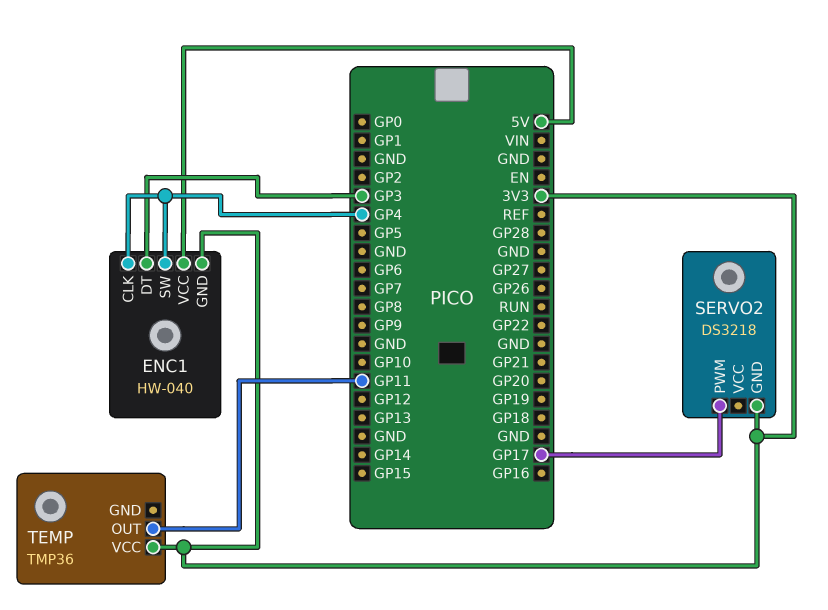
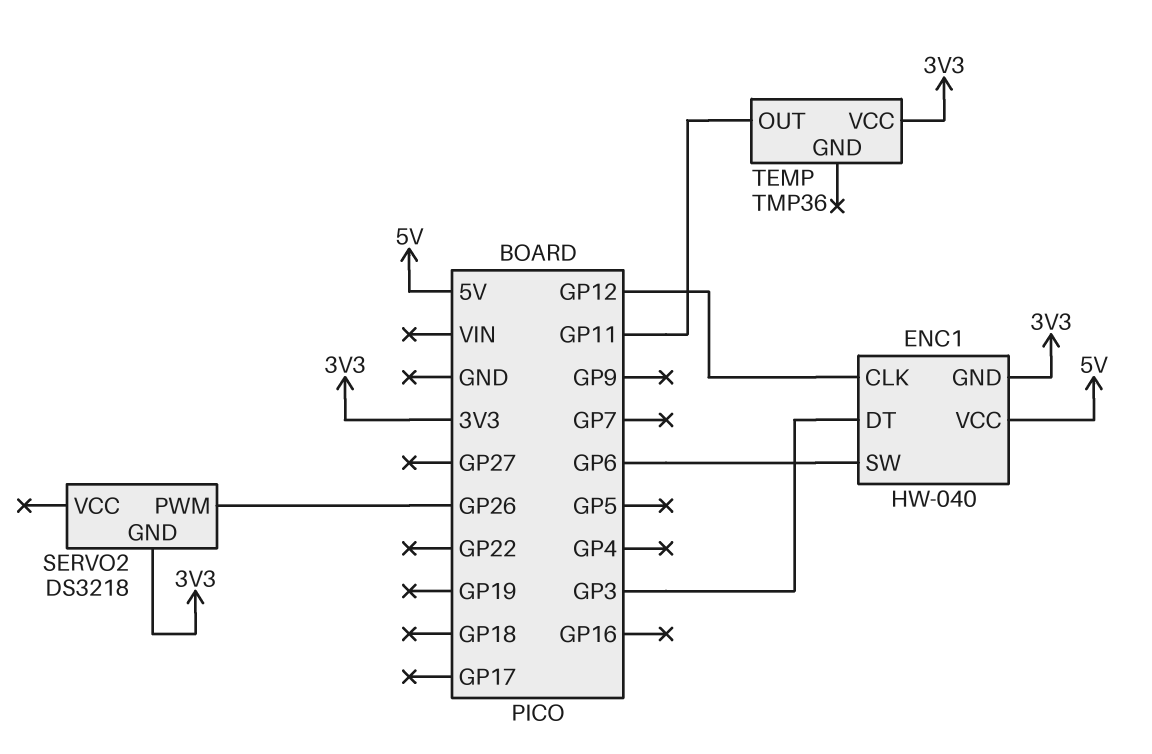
ENC1 pin CLK: GP4 -> GP12
ENC1 pin SW: GP4 -> GP6
SERVO2 pin PWM: GP17 -> GP26

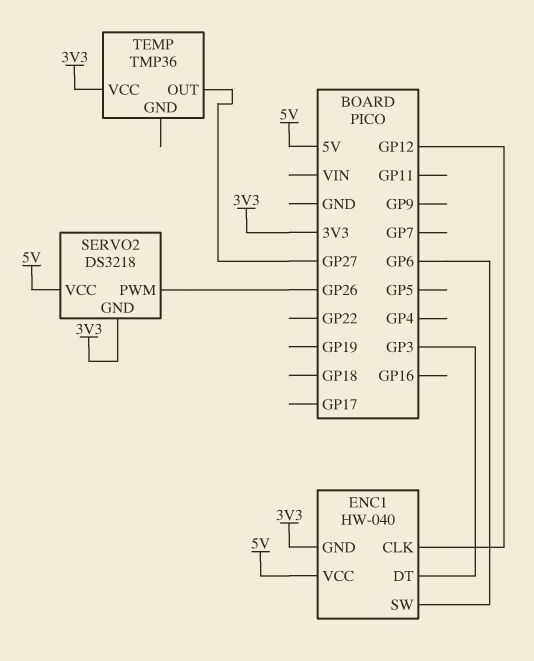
SERVO2 pin VCC: none -> 5V
TEMP pin OUT: GP11 -> GP27

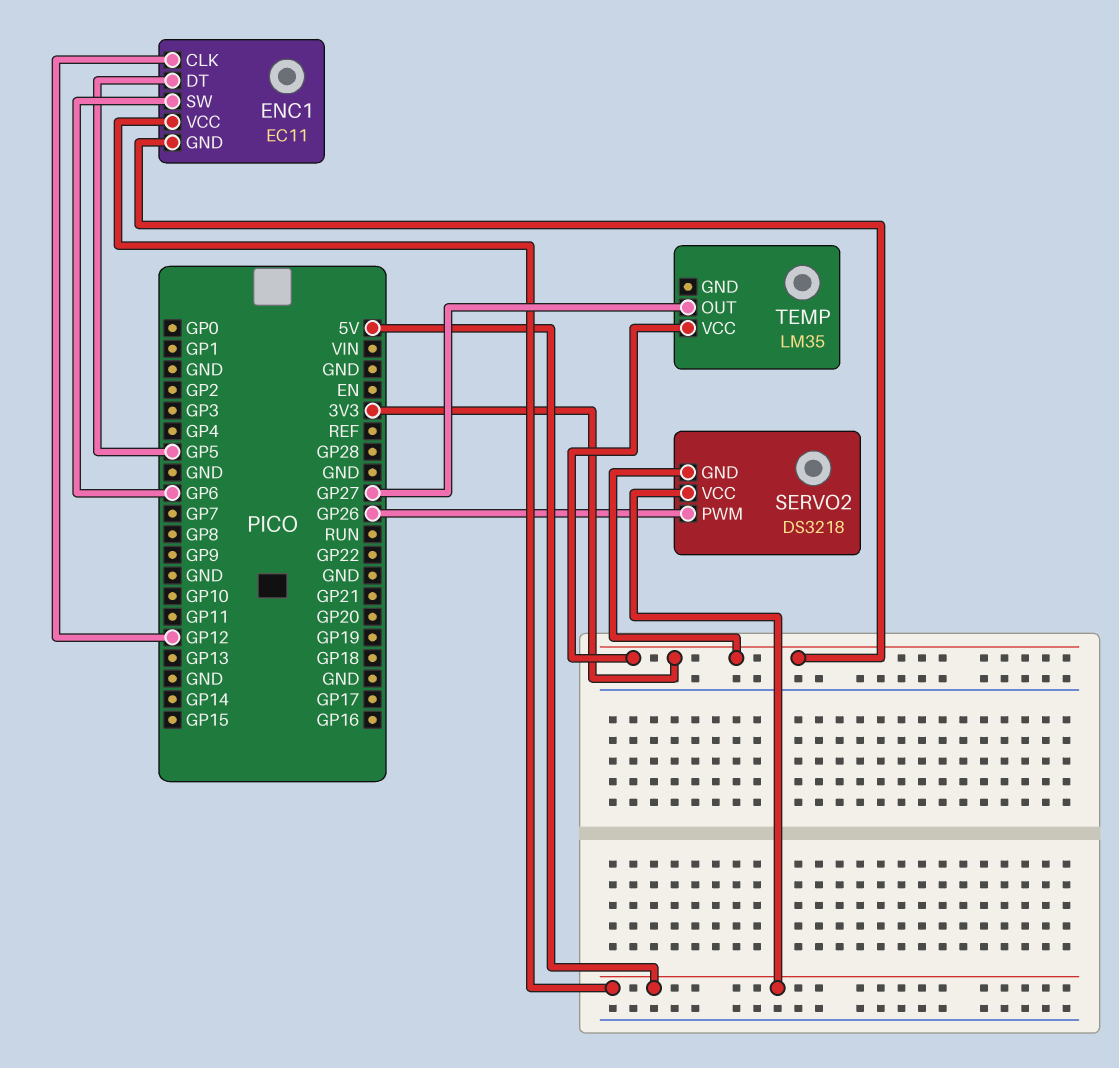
ENC1: HW-040 -> EC11
ENC1 pin DT: GP3 -> GP5
TEMP: TMP36 -> LM35

